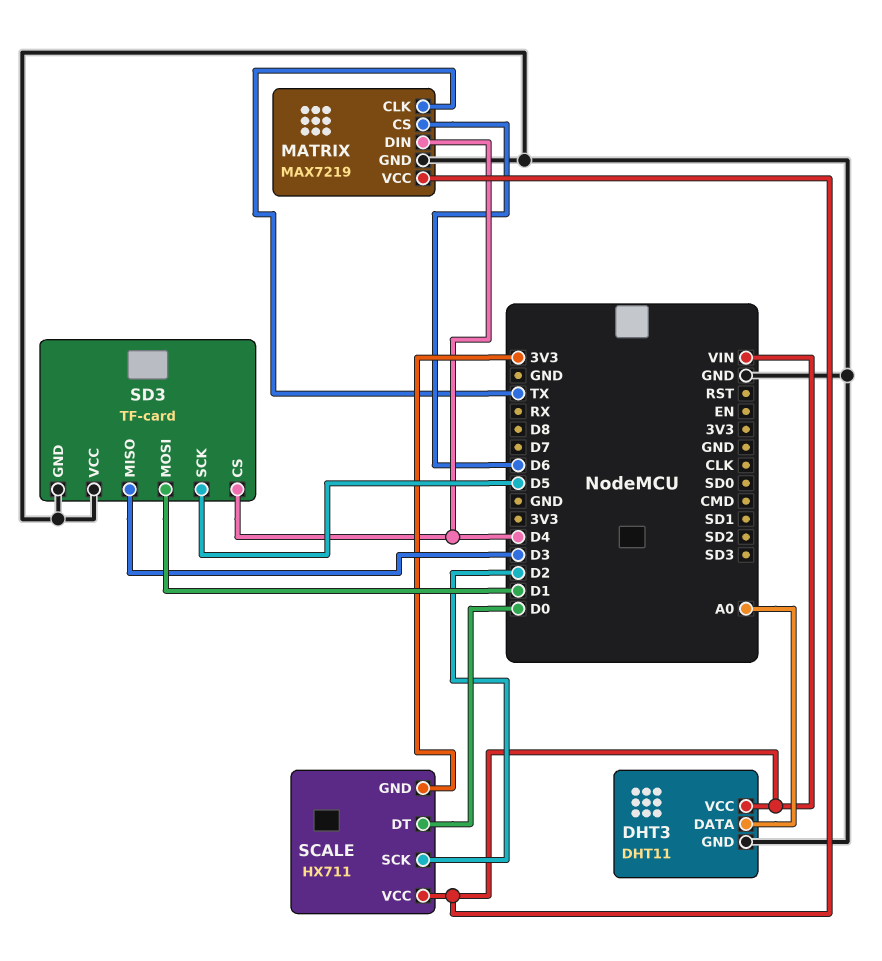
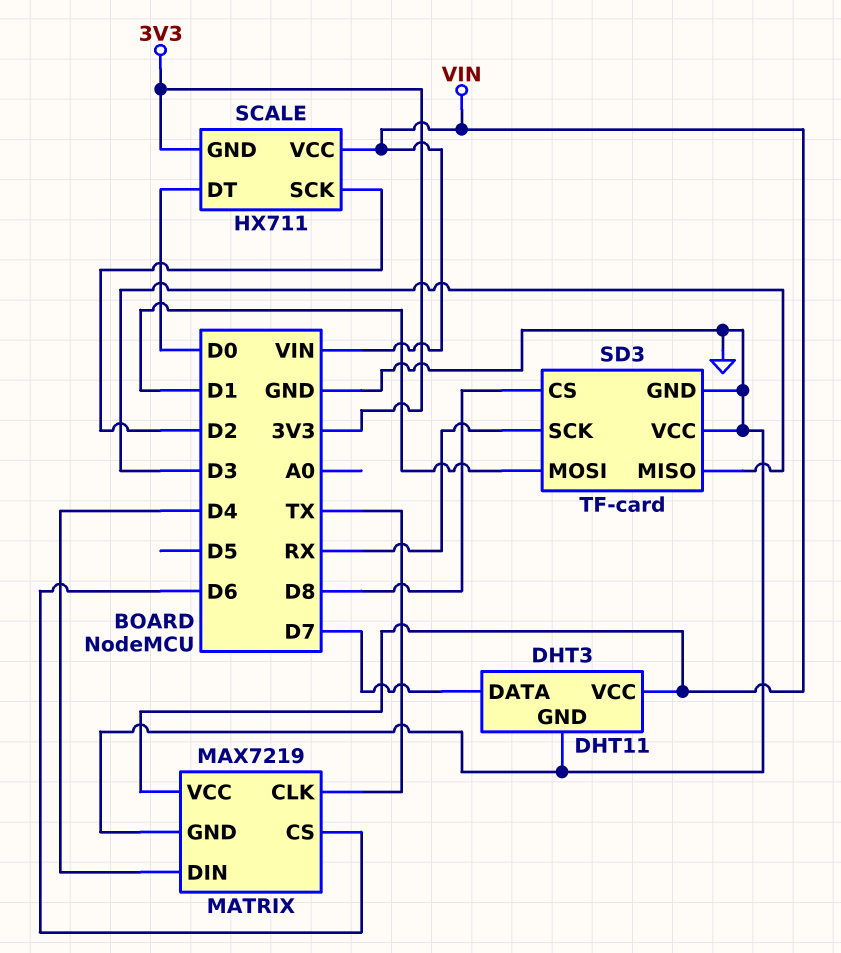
DHT3 pin DATA: A0 -> D7
SD3 pin CS: D4 -> D8
SD3 pin SCK: D5 -> RX

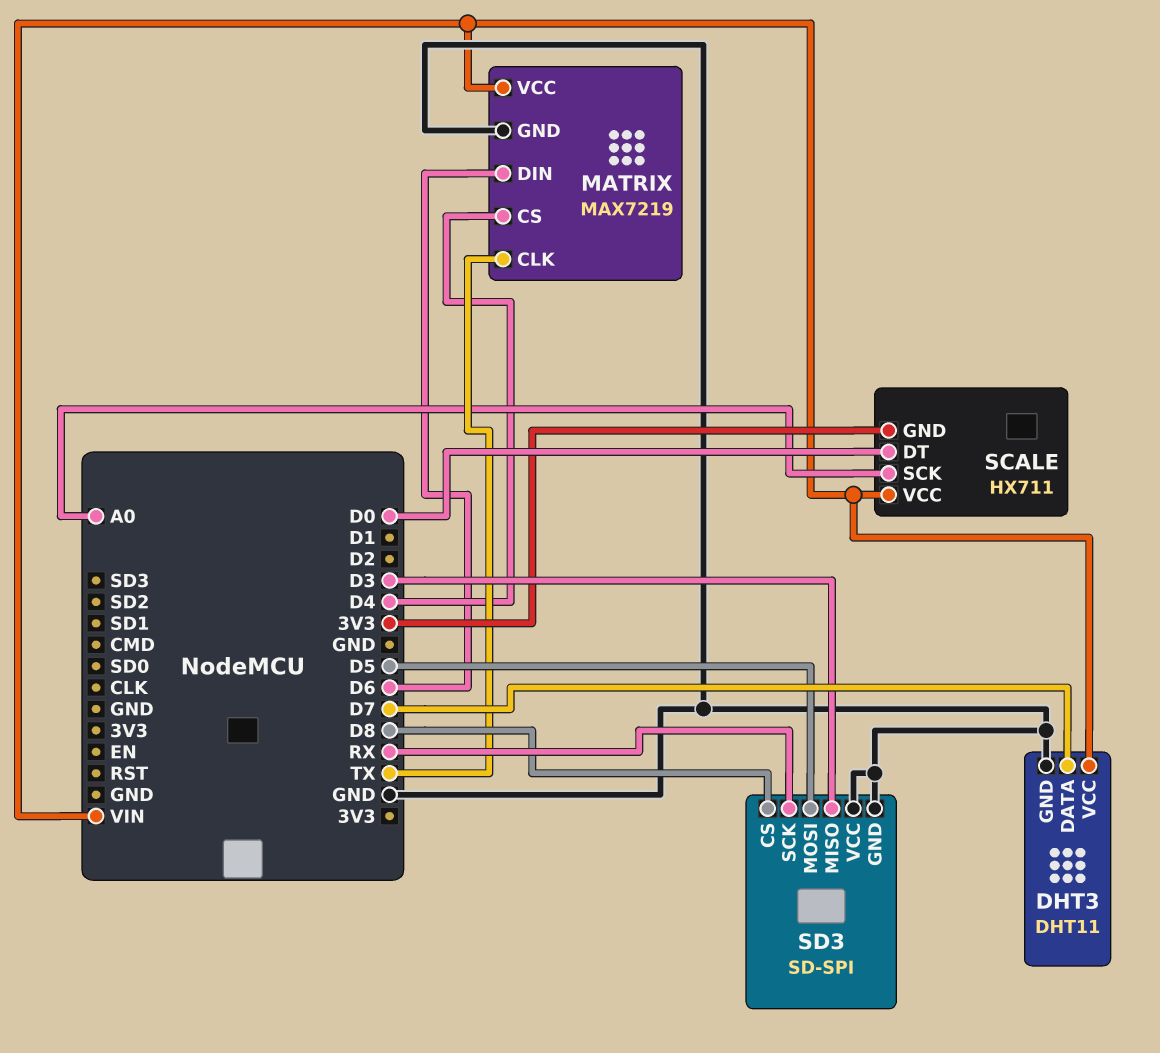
MATRIX pin CS: D6 -> D4
MATRIX pin DIN: D4 -> D6
SCALE pin SCK: D2 -> A0
SD3: TF-card -> SD-SPI
SD3 pin MOSI: D1 -> D5

